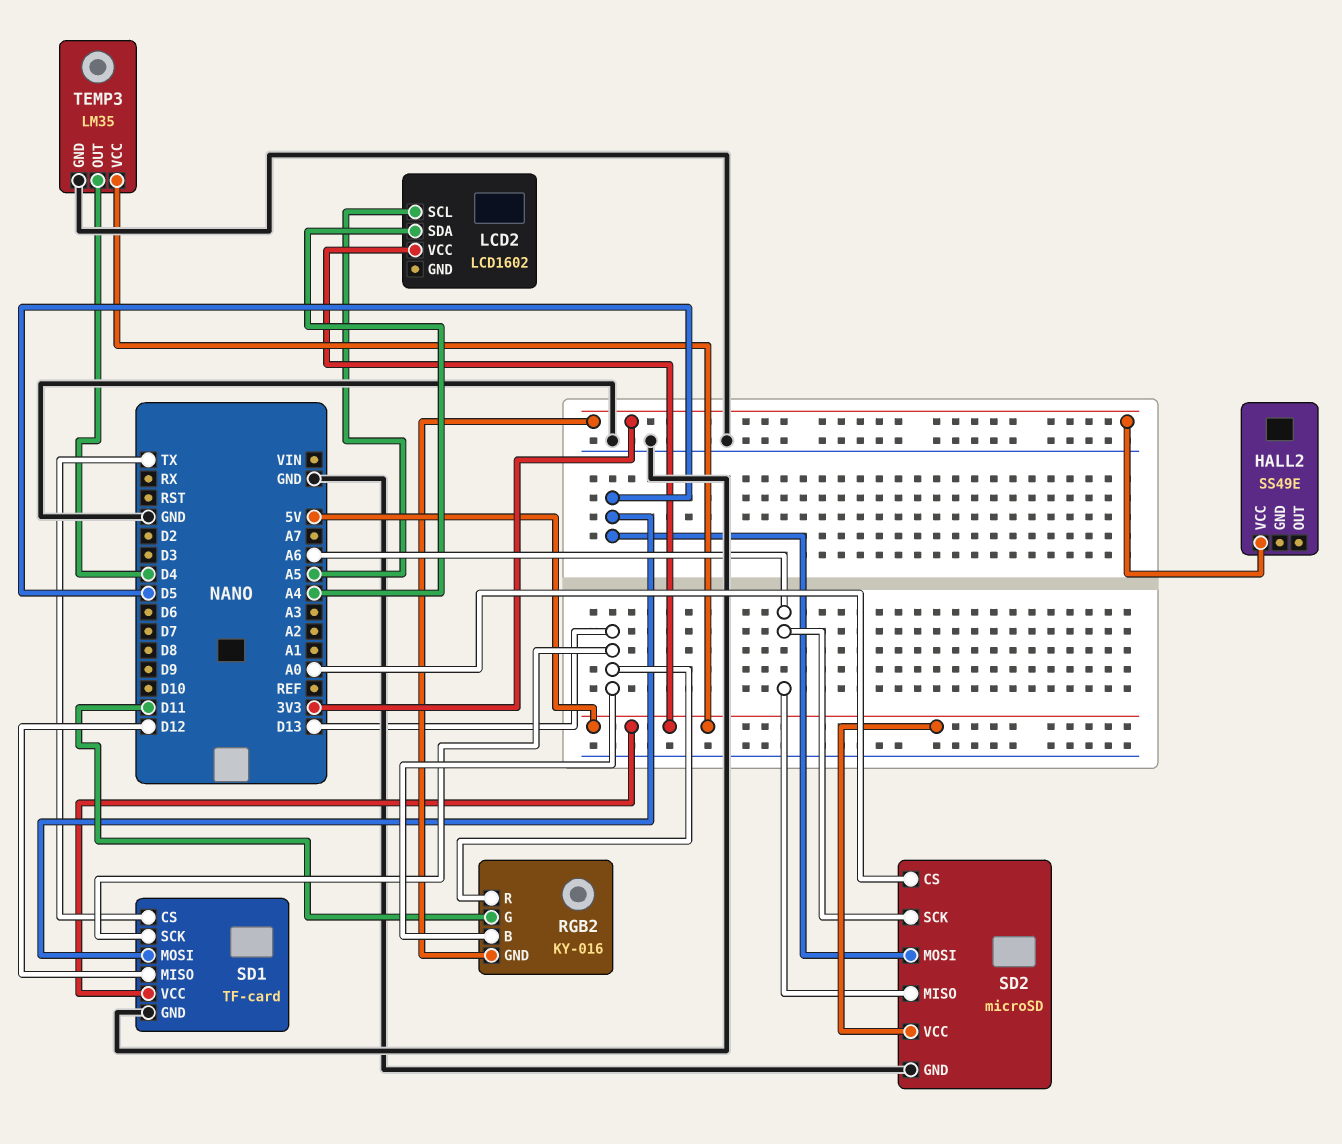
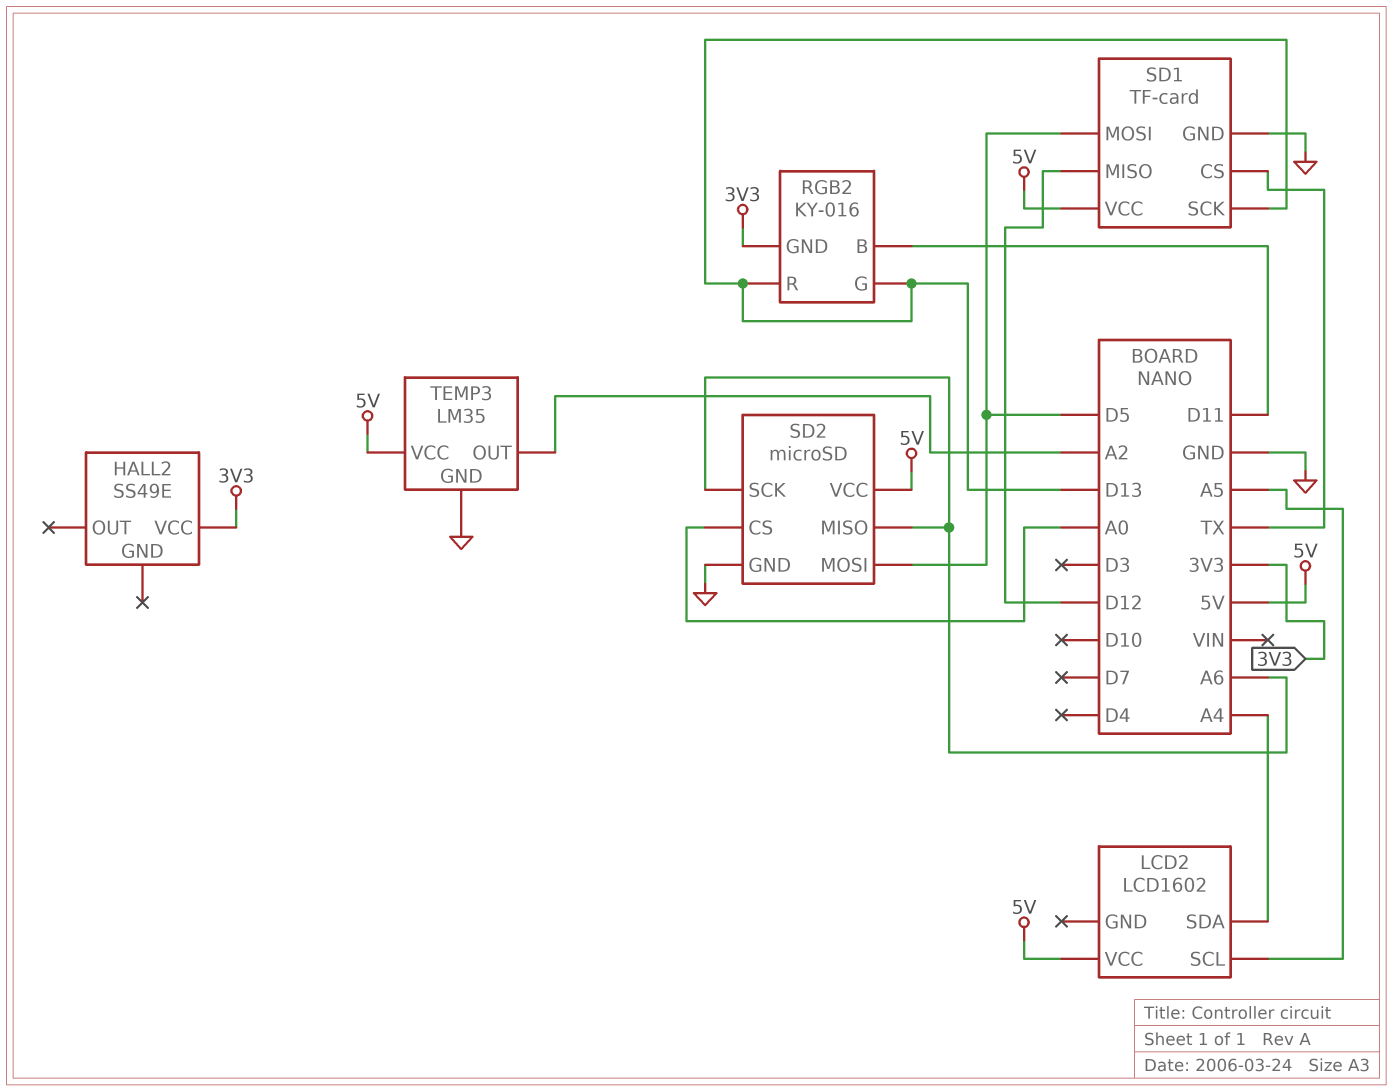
RGB2 pin B: D13 -> D11
RGB2 pin G: D11 -> D13
TEMP3 pin OUT: D4 -> A2

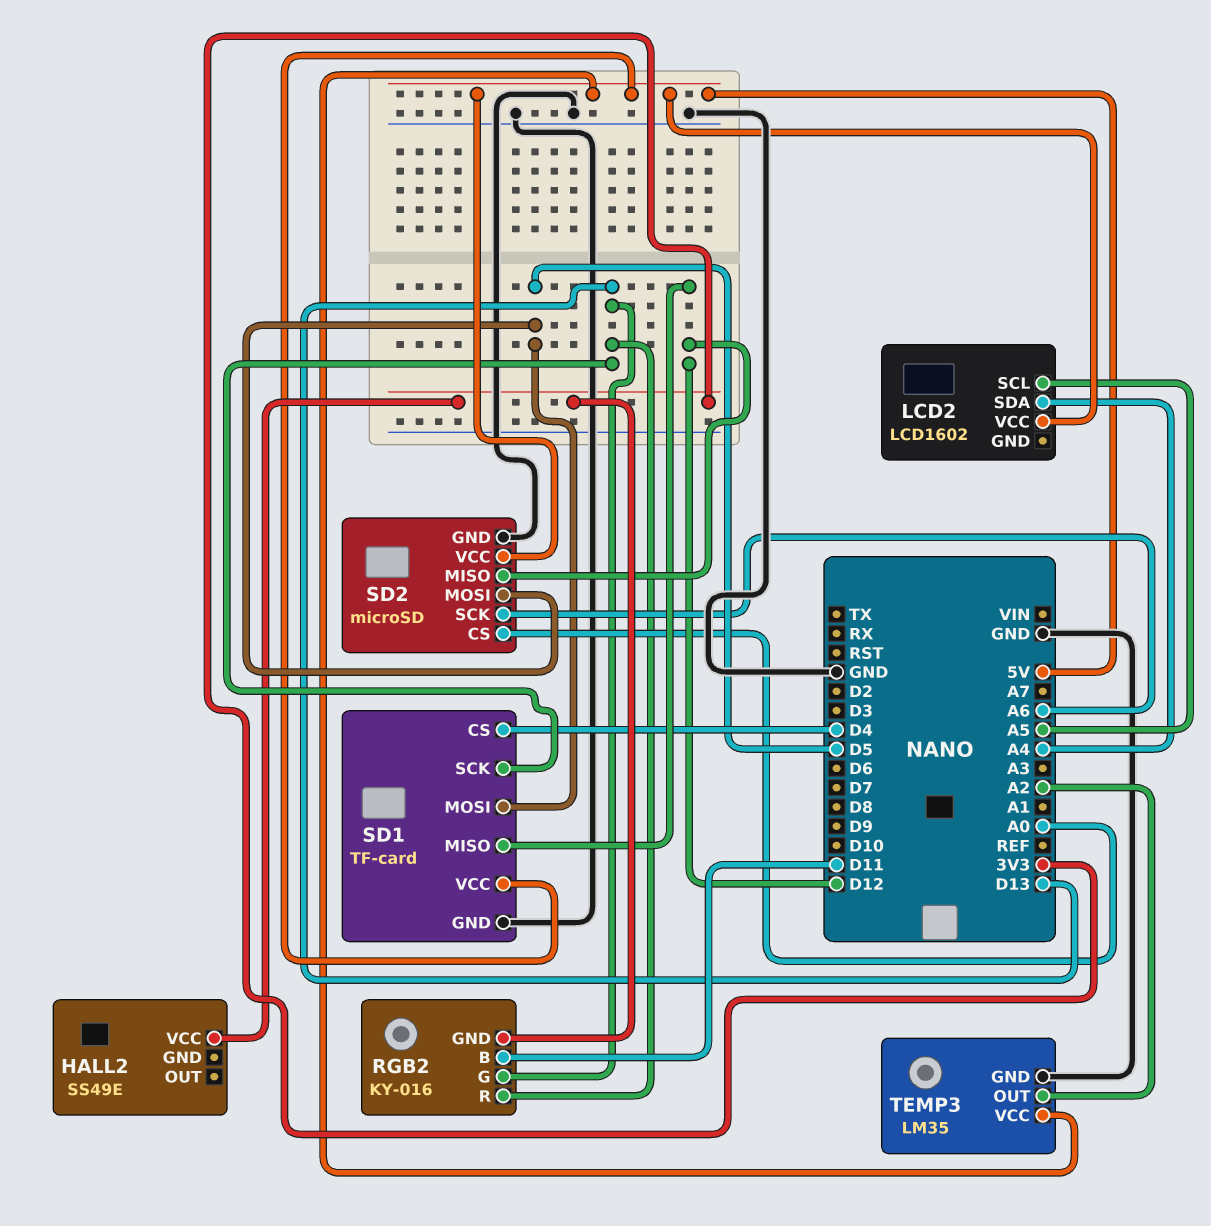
SD1 pin CS: TX -> D4
SD2 pin MISO: A6 -> D12

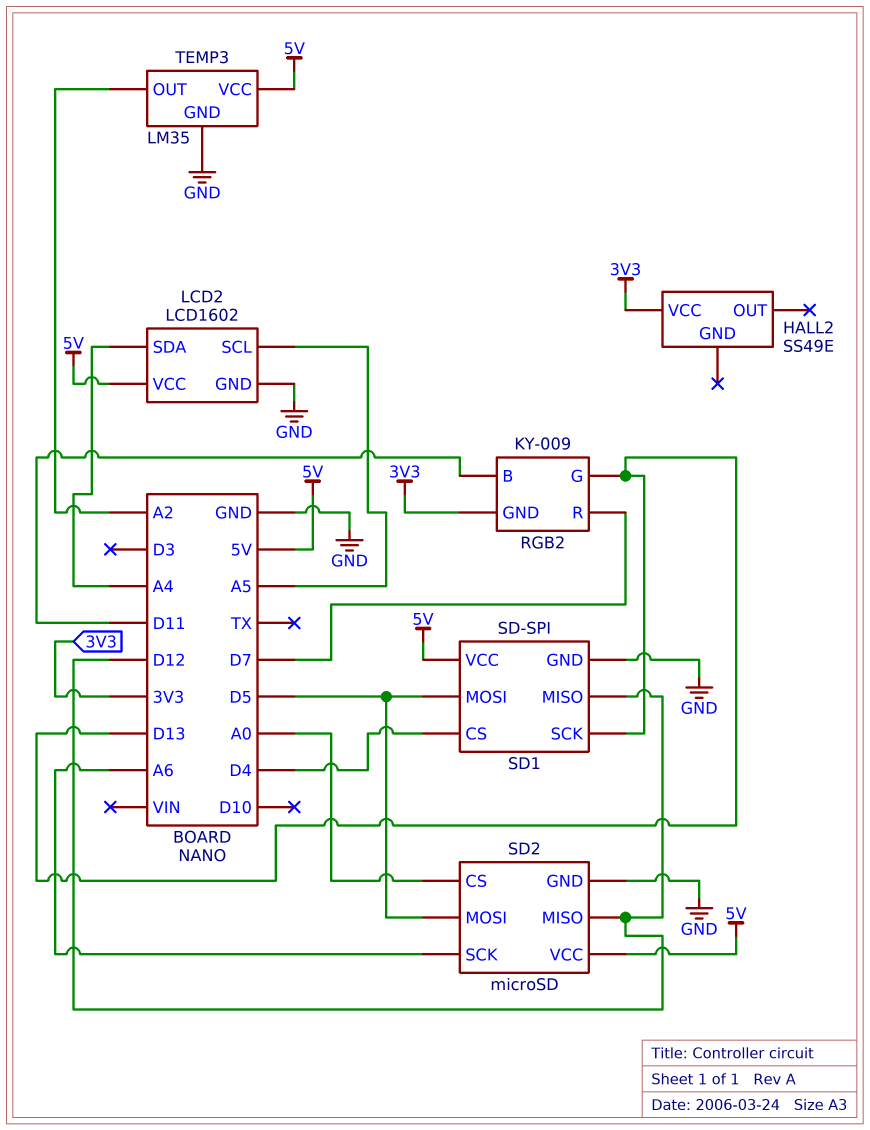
LCD2 pin GND: none -> GND
RGB2: KY-016 -> KY-009
RGB2 pin R: D13 -> D7
SD1: TF-card -> SD-SPI

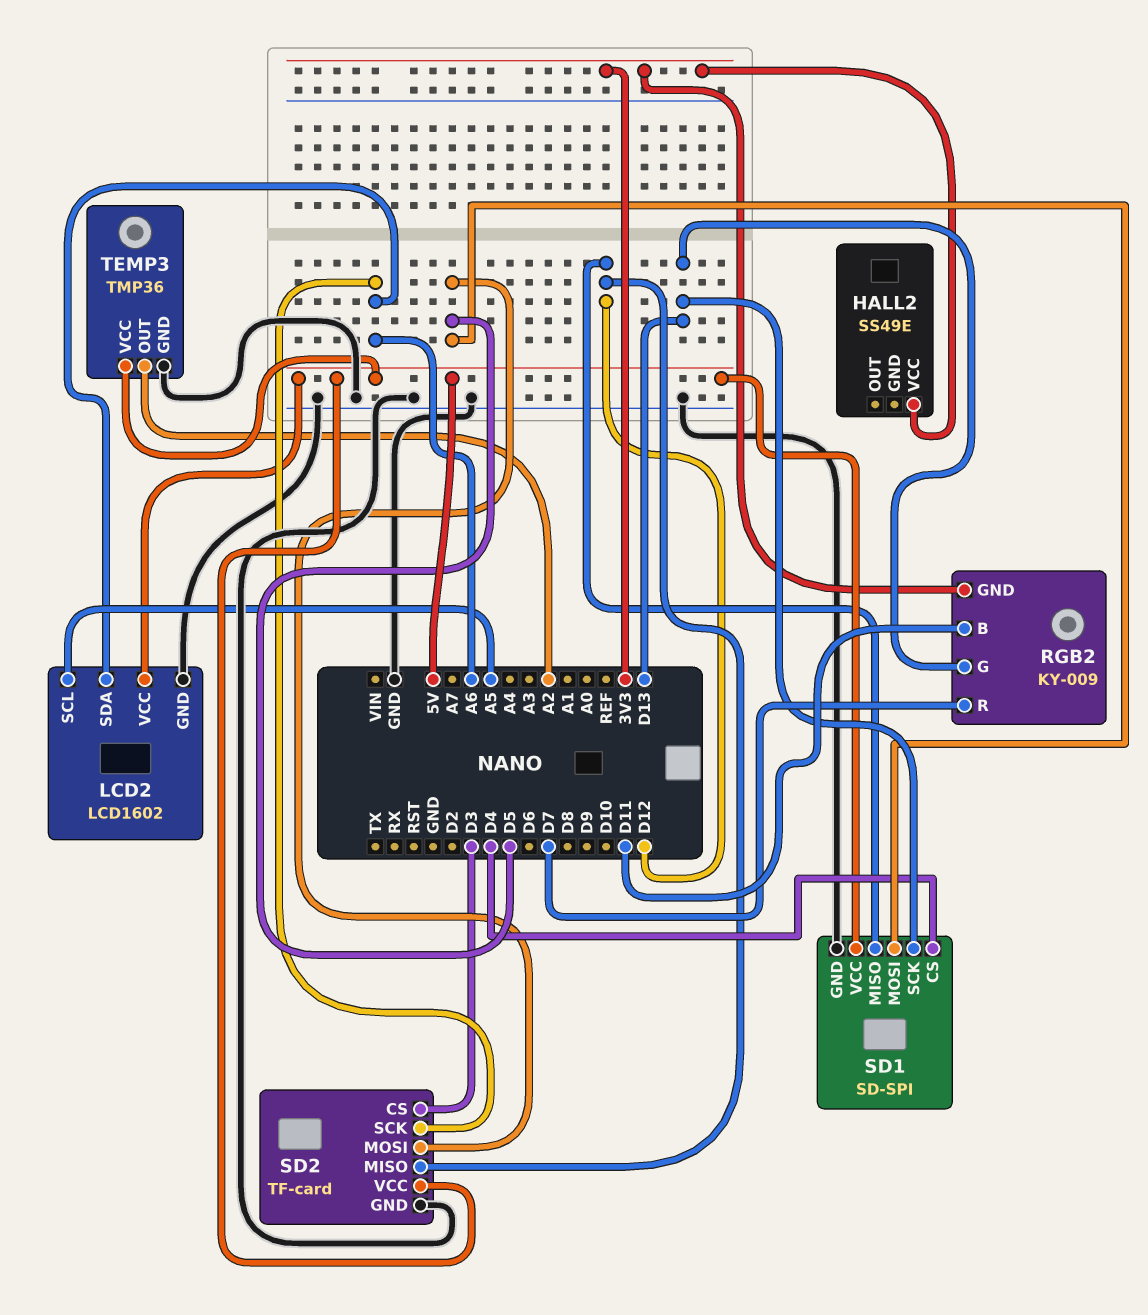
LCD2 pin SDA: A4 -> A6
SD2: microSD -> TF-card
SD2 pin CS: A0 -> D3
TEMP3: LM35 -> TMP36

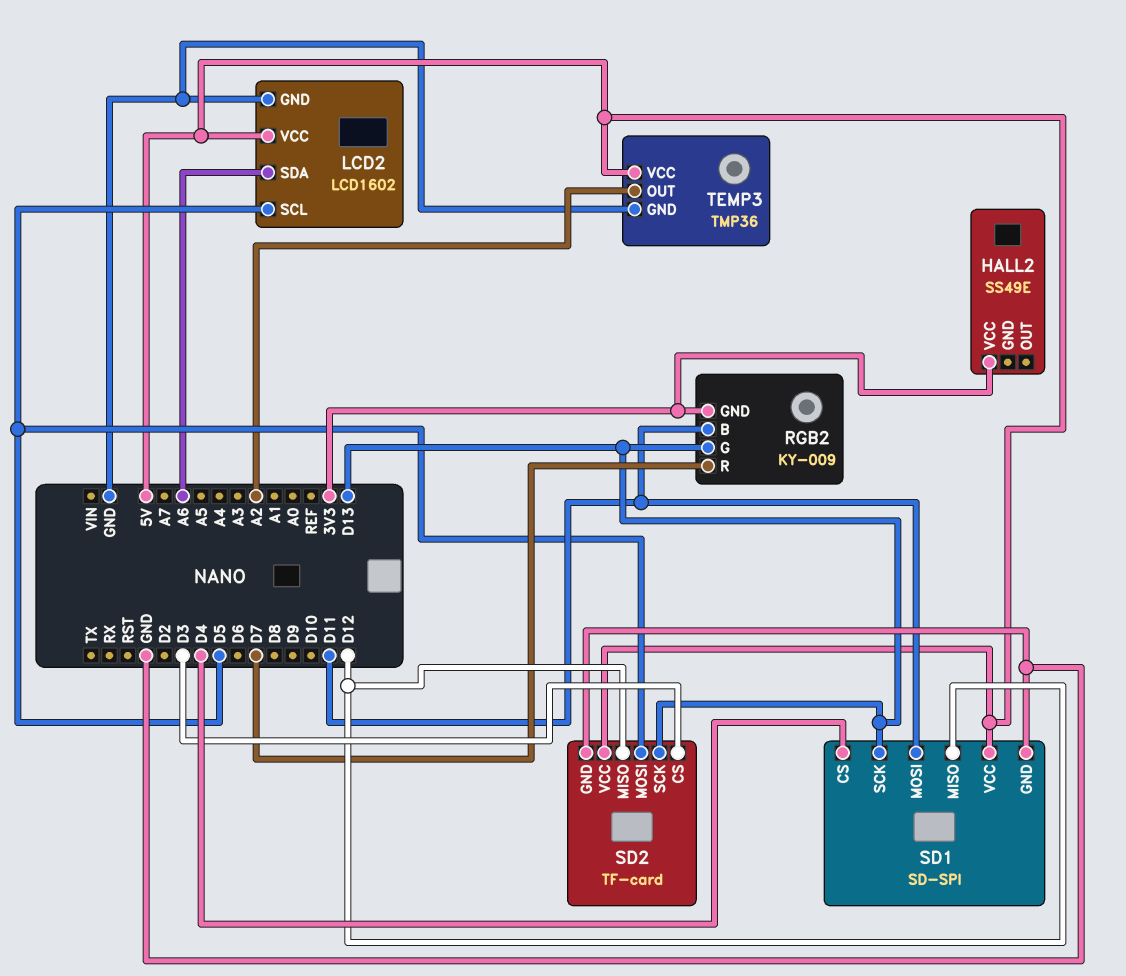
LCD2 pin SCL: A5 -> D5
SD1 pin MOSI: D5 -> D11
SD2 pin SCK: A6 -> D13

